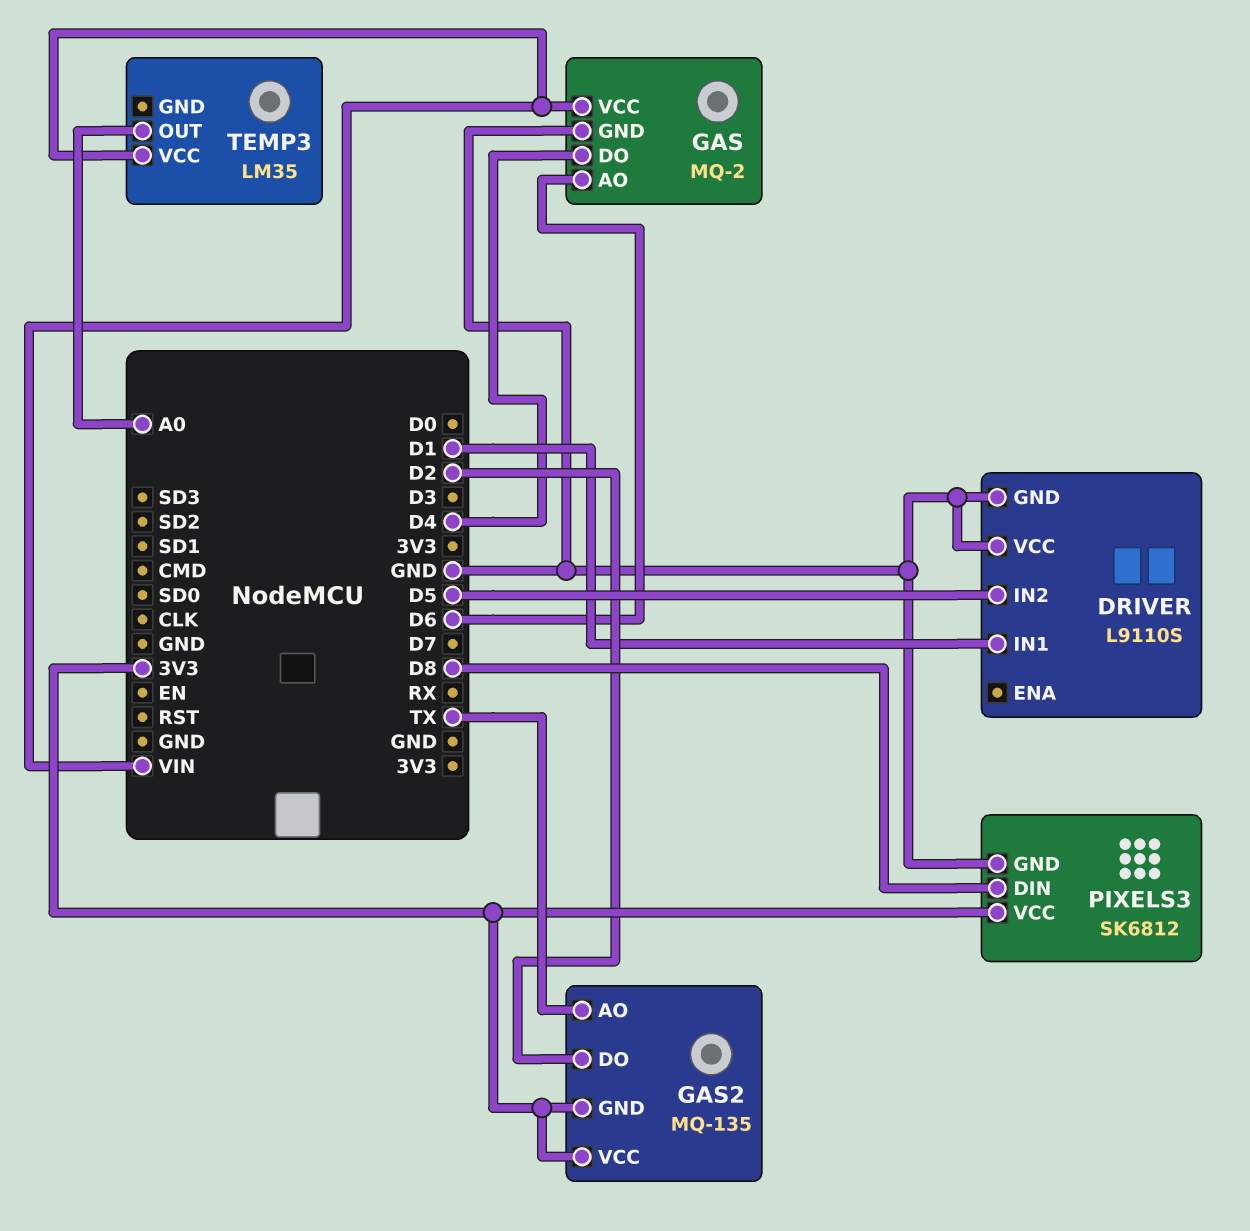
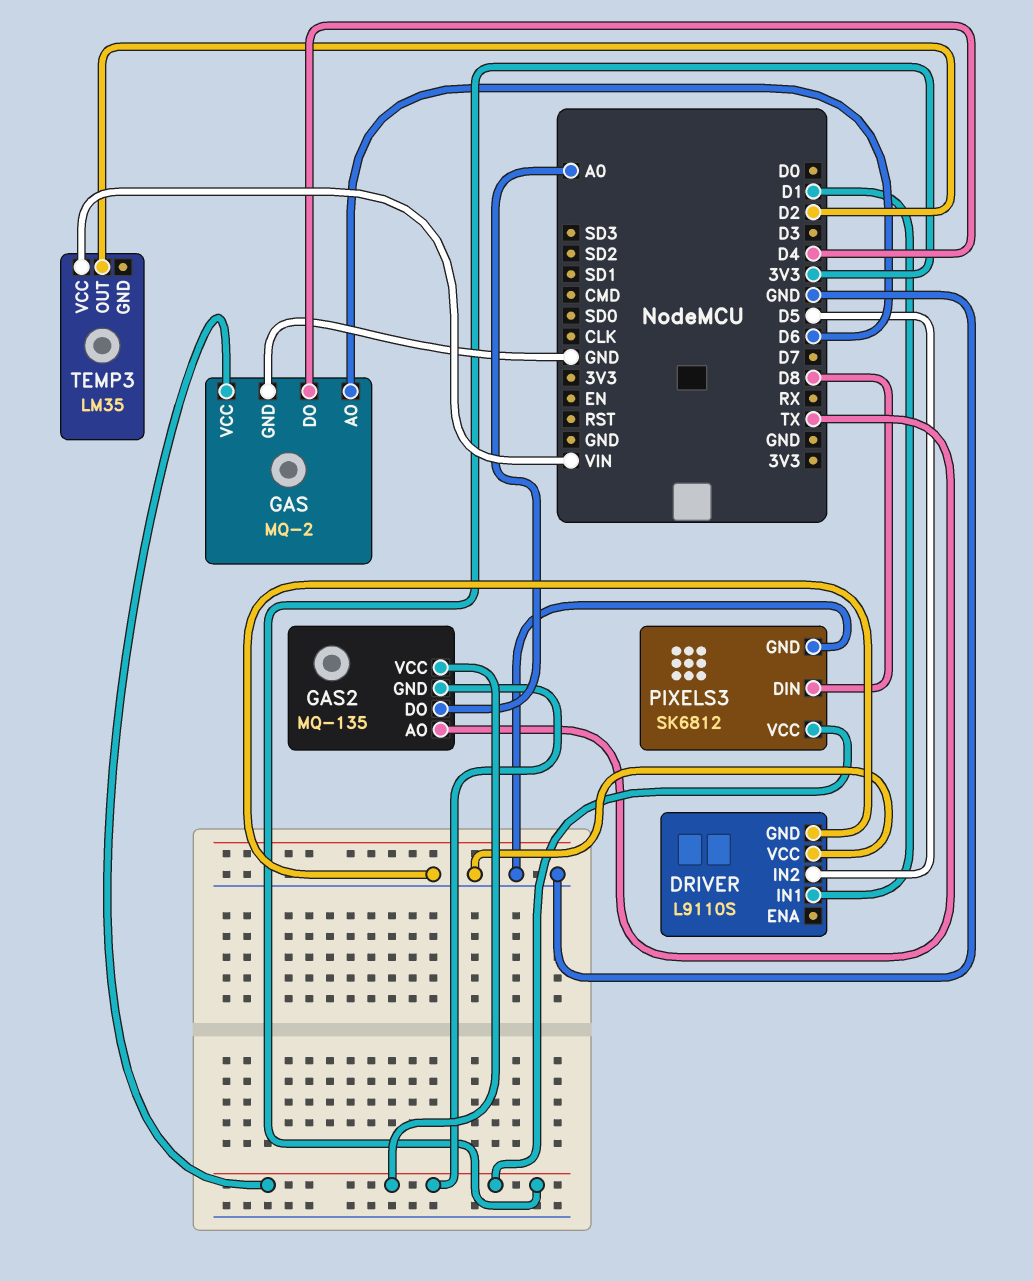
GAS pin VCC: VIN -> 3V3
GAS2 pin DO: D2 -> A0
TEMP3 pin OUT: A0 -> D2

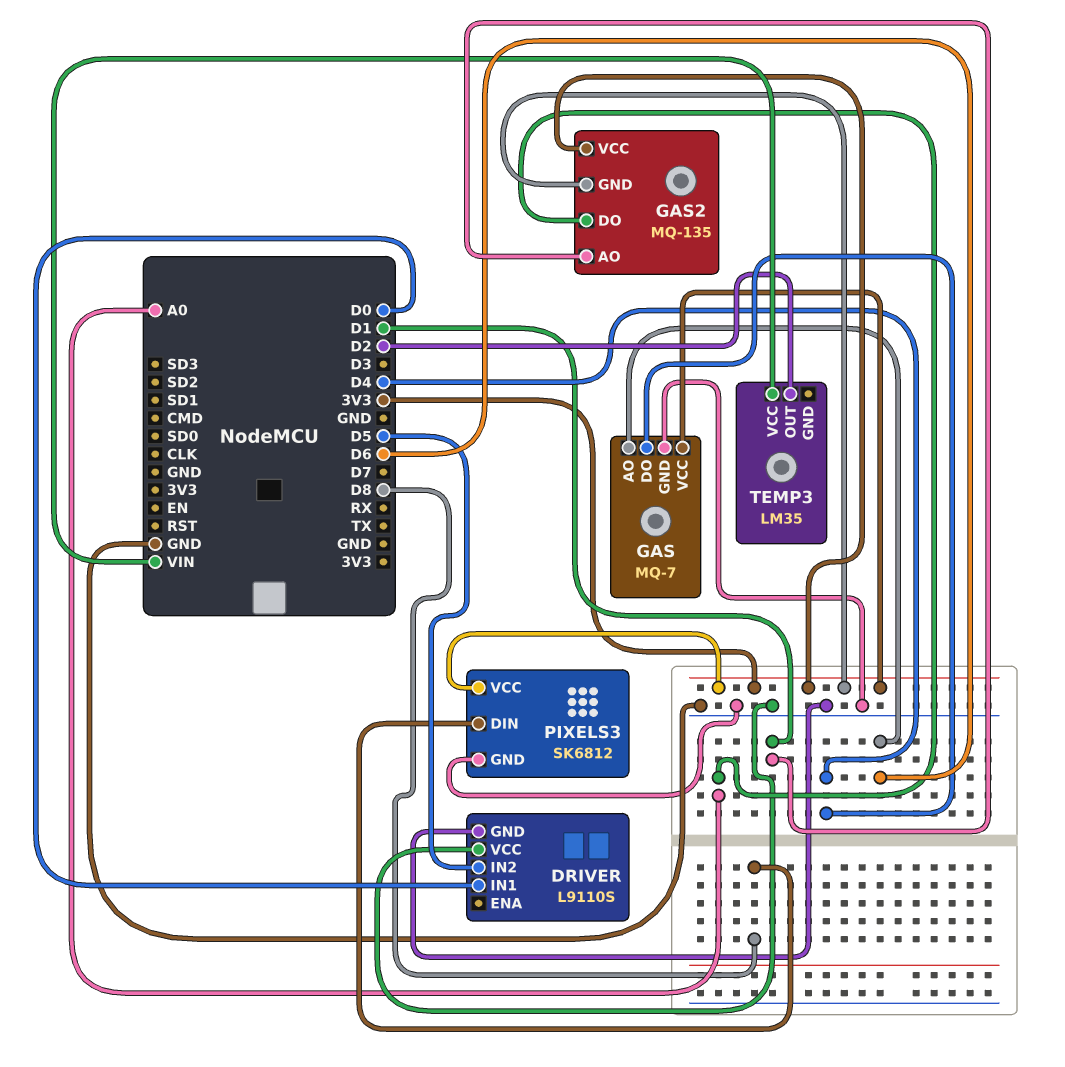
DRIVER pin IN1: D1 -> D0
GAS: MQ-2 -> MQ-7
GAS2 pin AO: TX -> D1

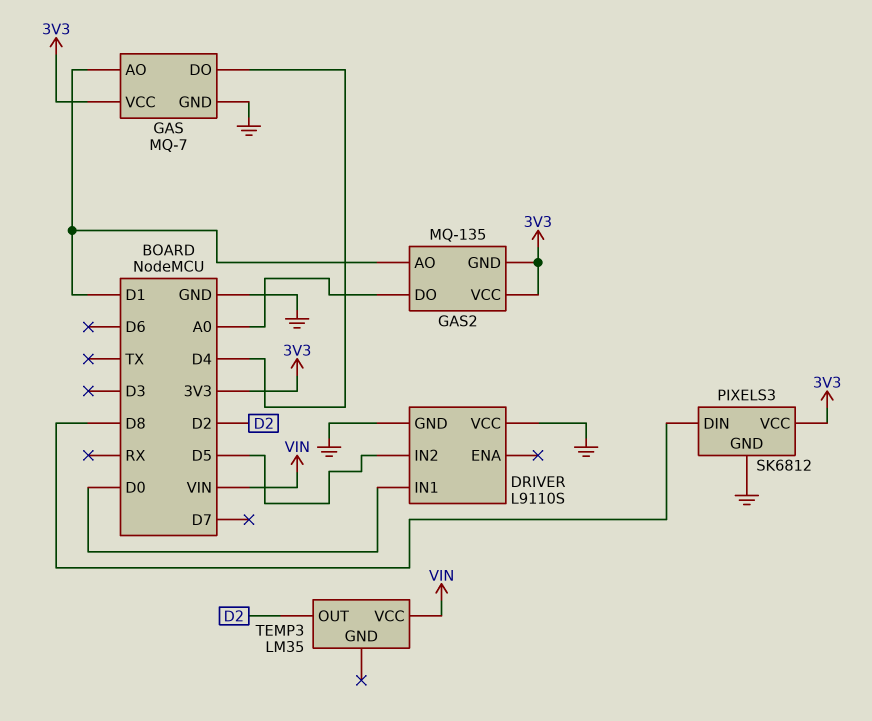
GAS pin AO: D6 -> D1

